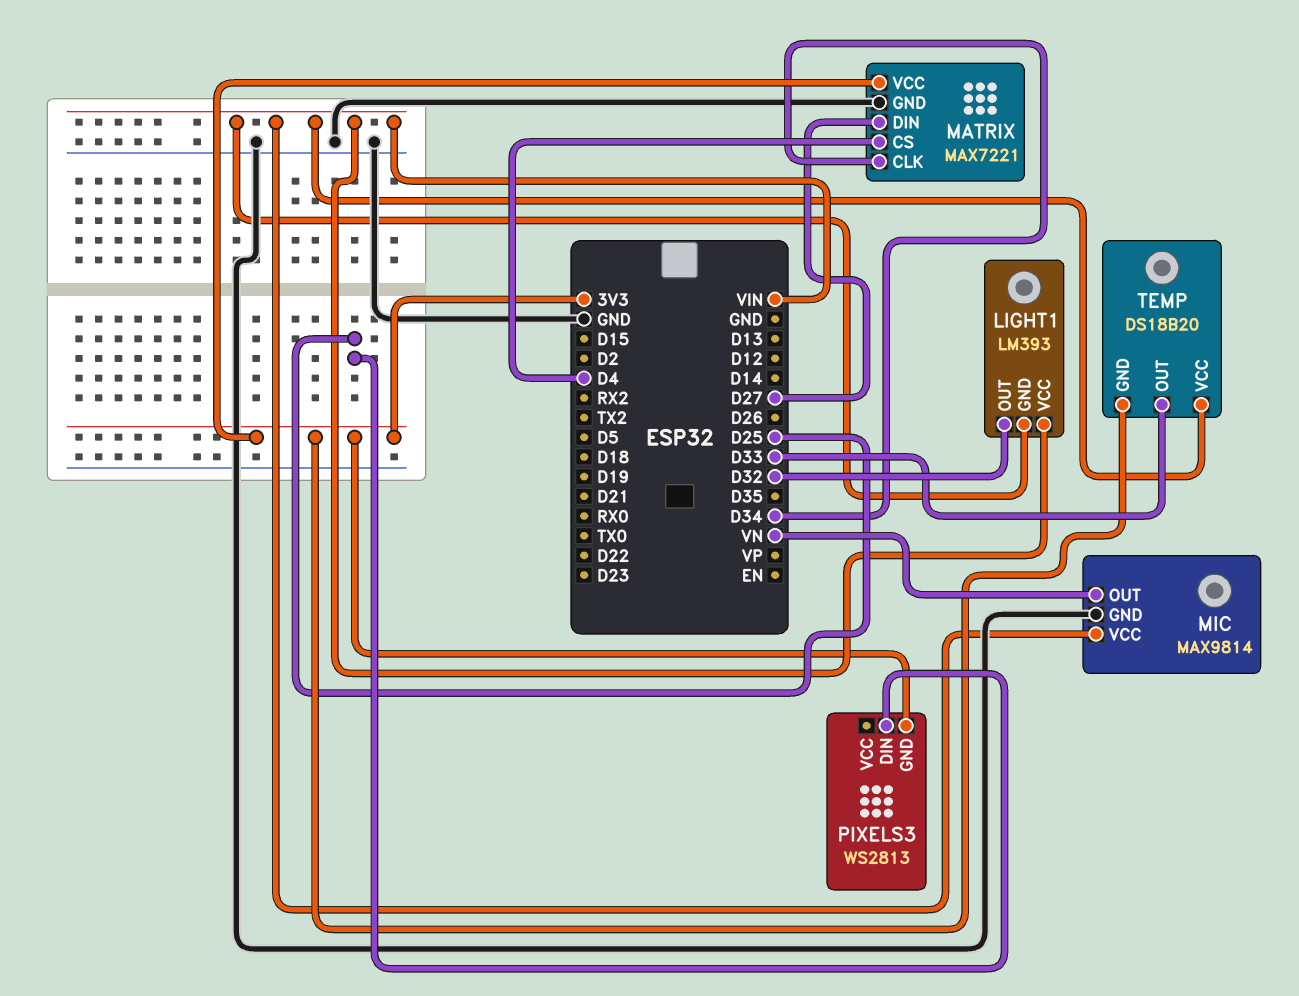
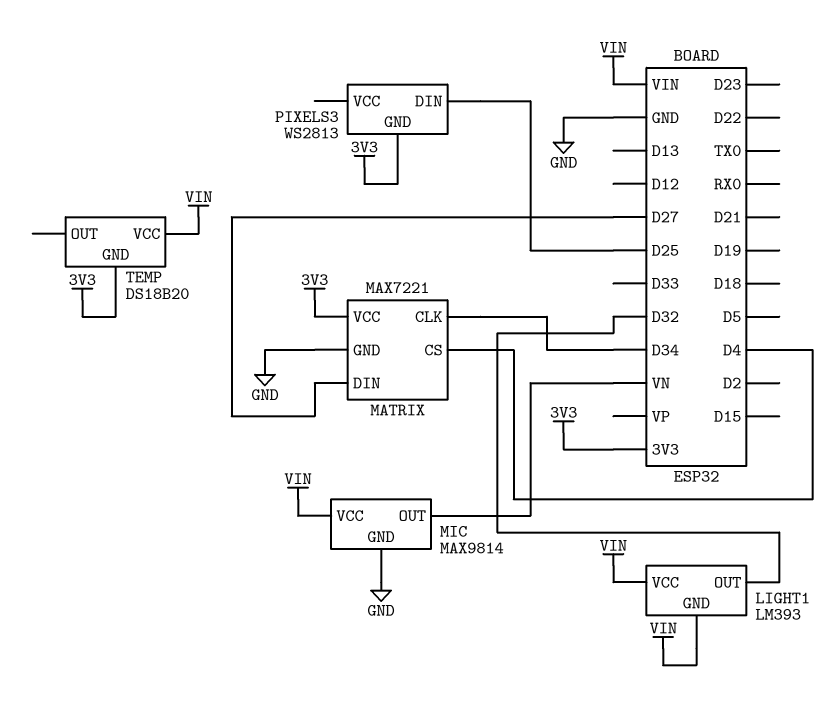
TEMP pin OUT: D33 -> none

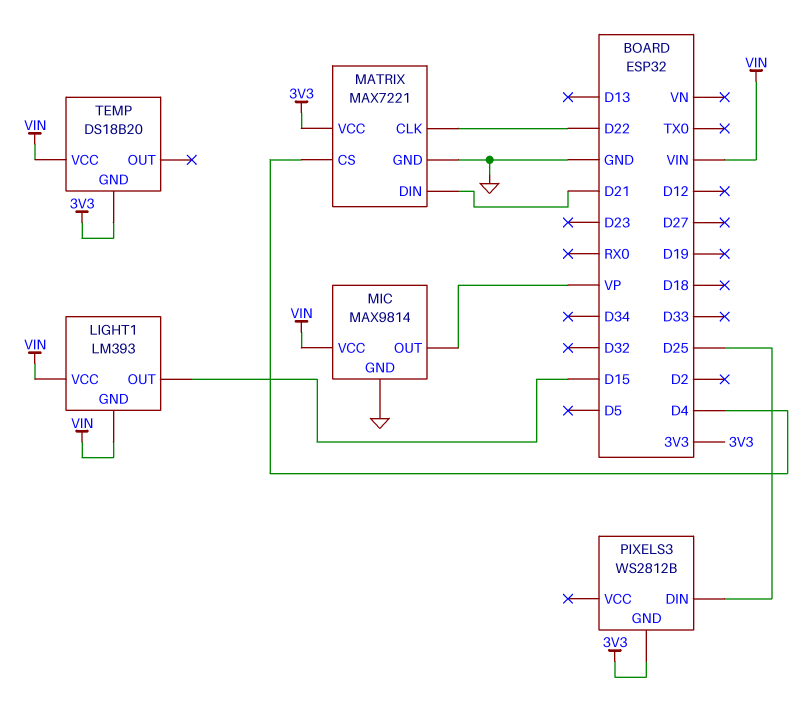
LIGHT1 pin OUT: D32 -> D15
MATRIX pin CLK: D34 -> D22
MATRIX pin DIN: D27 -> D21
MIC pin OUT: VN -> VP
PIXELS3: WS2813 -> WS2812B

